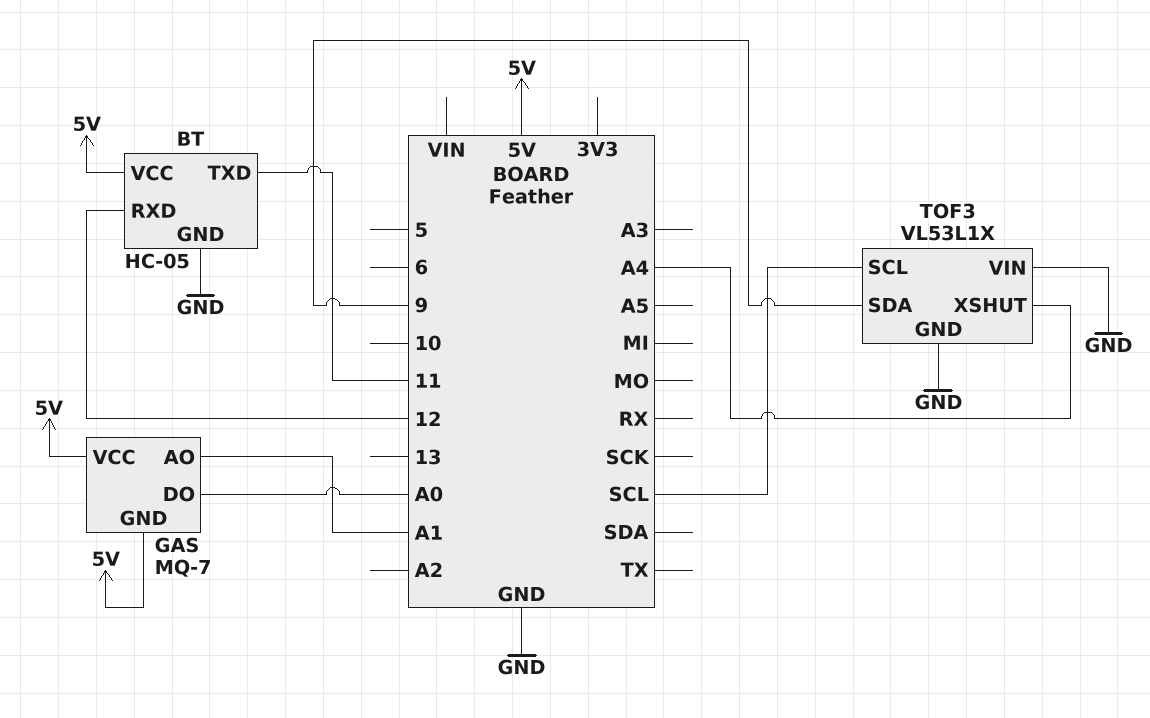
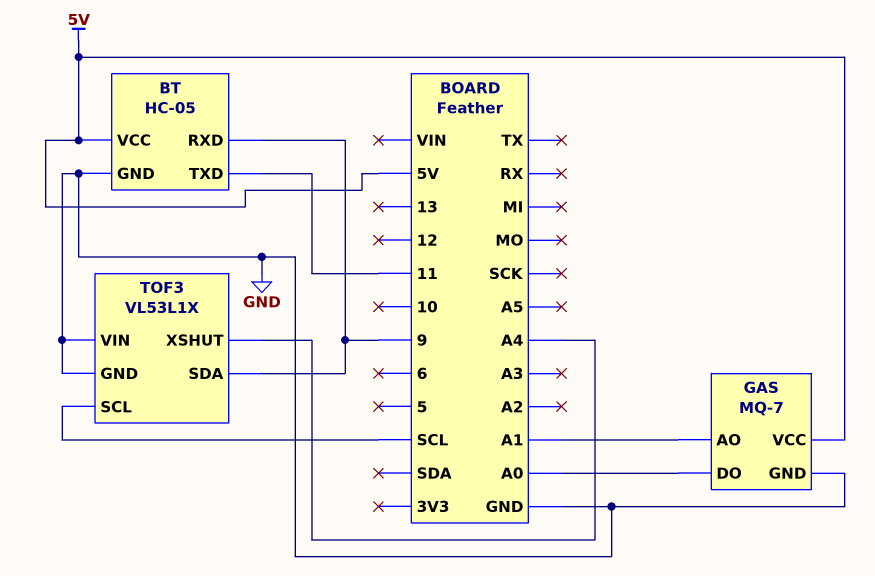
BT pin RXD: 12 -> 9
GAS pin GND: 5V -> GND

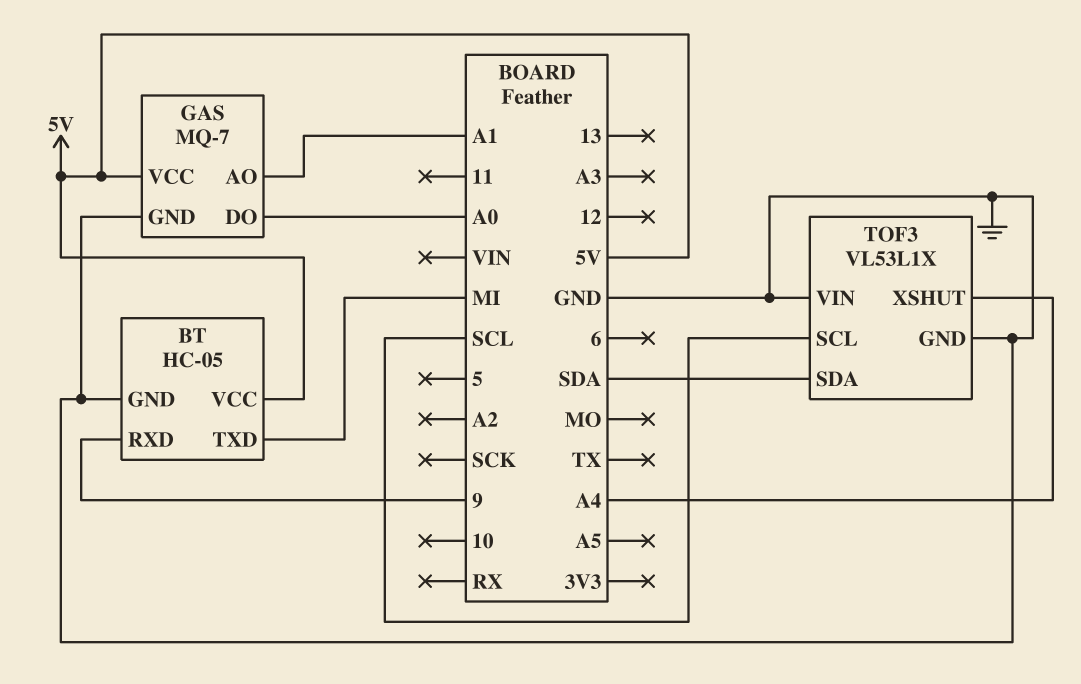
BT pin TXD: 11 -> MI
TOF3 pin SDA: 9 -> SDA

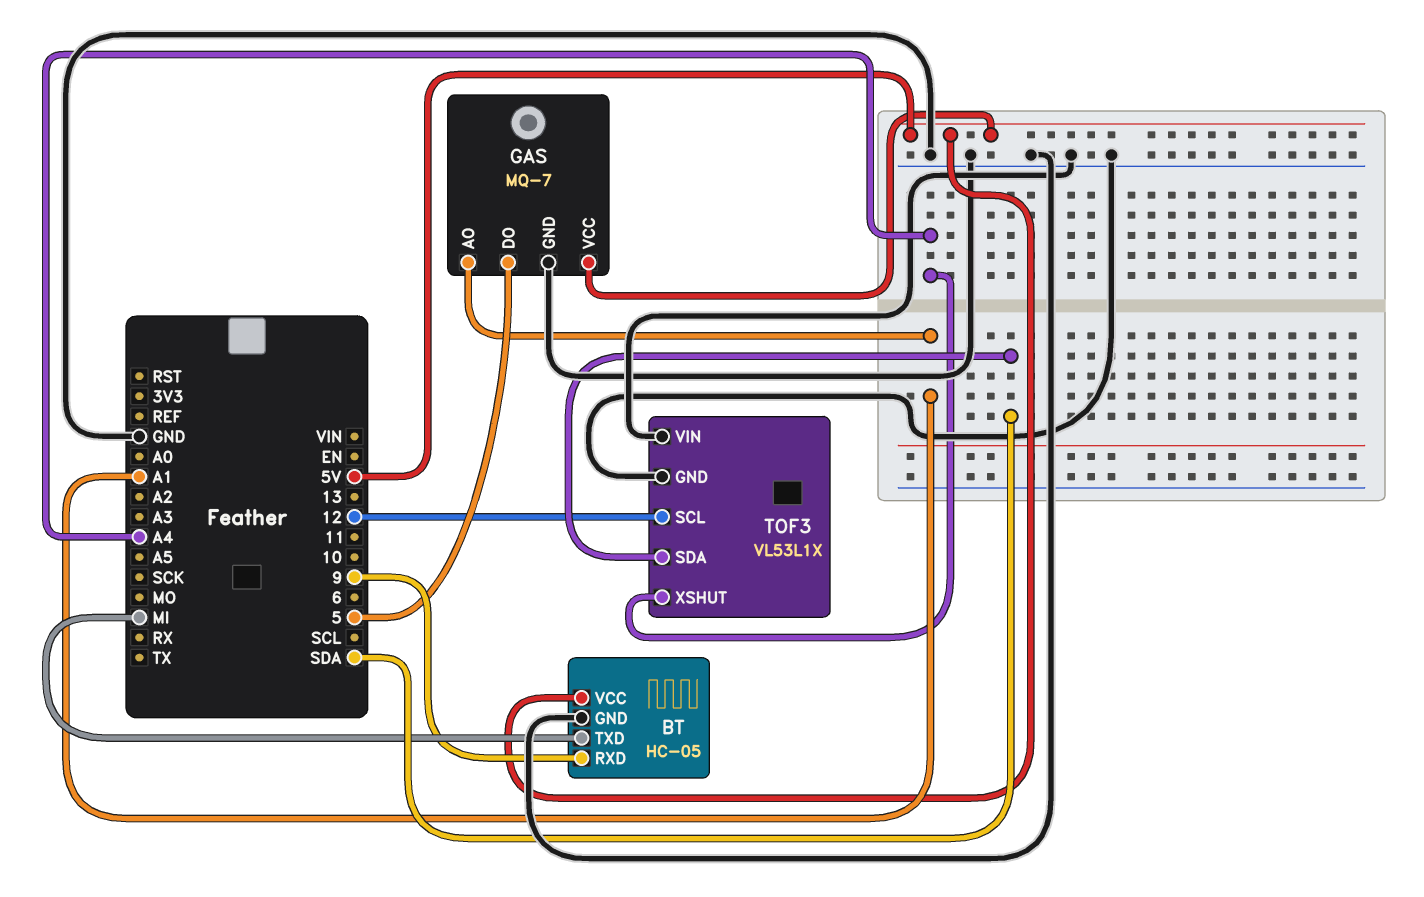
GAS pin DO: A0 -> 5
TOF3 pin SCL: SCL -> 12

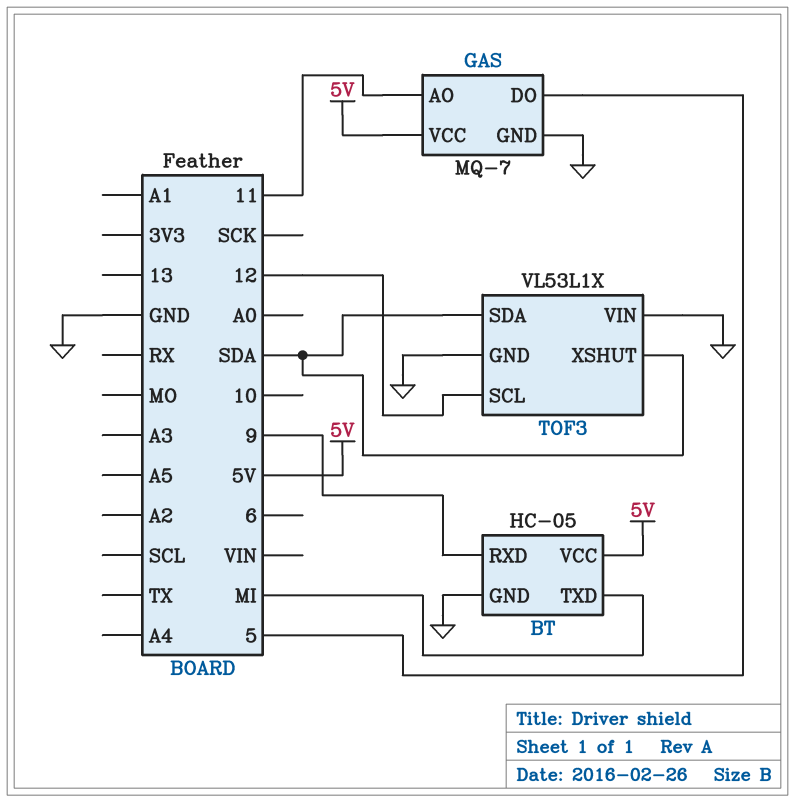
GAS pin AO: A1 -> 11
TOF3 pin XSHUT: A4 -> SDA

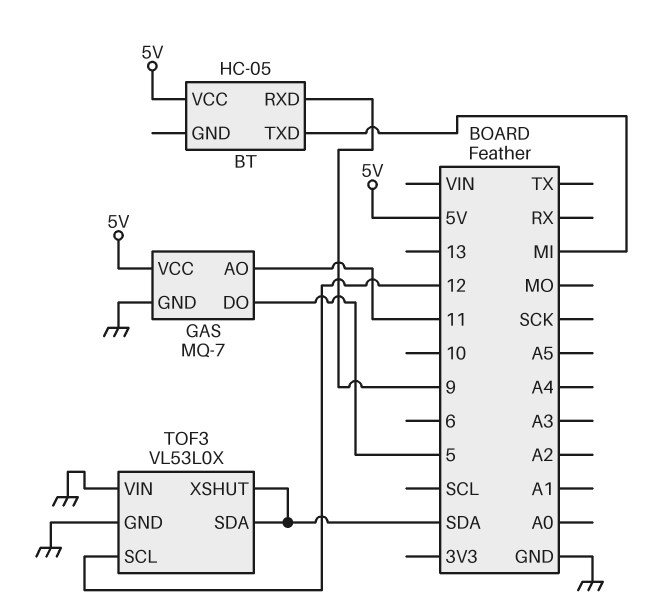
BT pin GND: GND -> none
TOF3: VL53L1X -> VL53L0X

